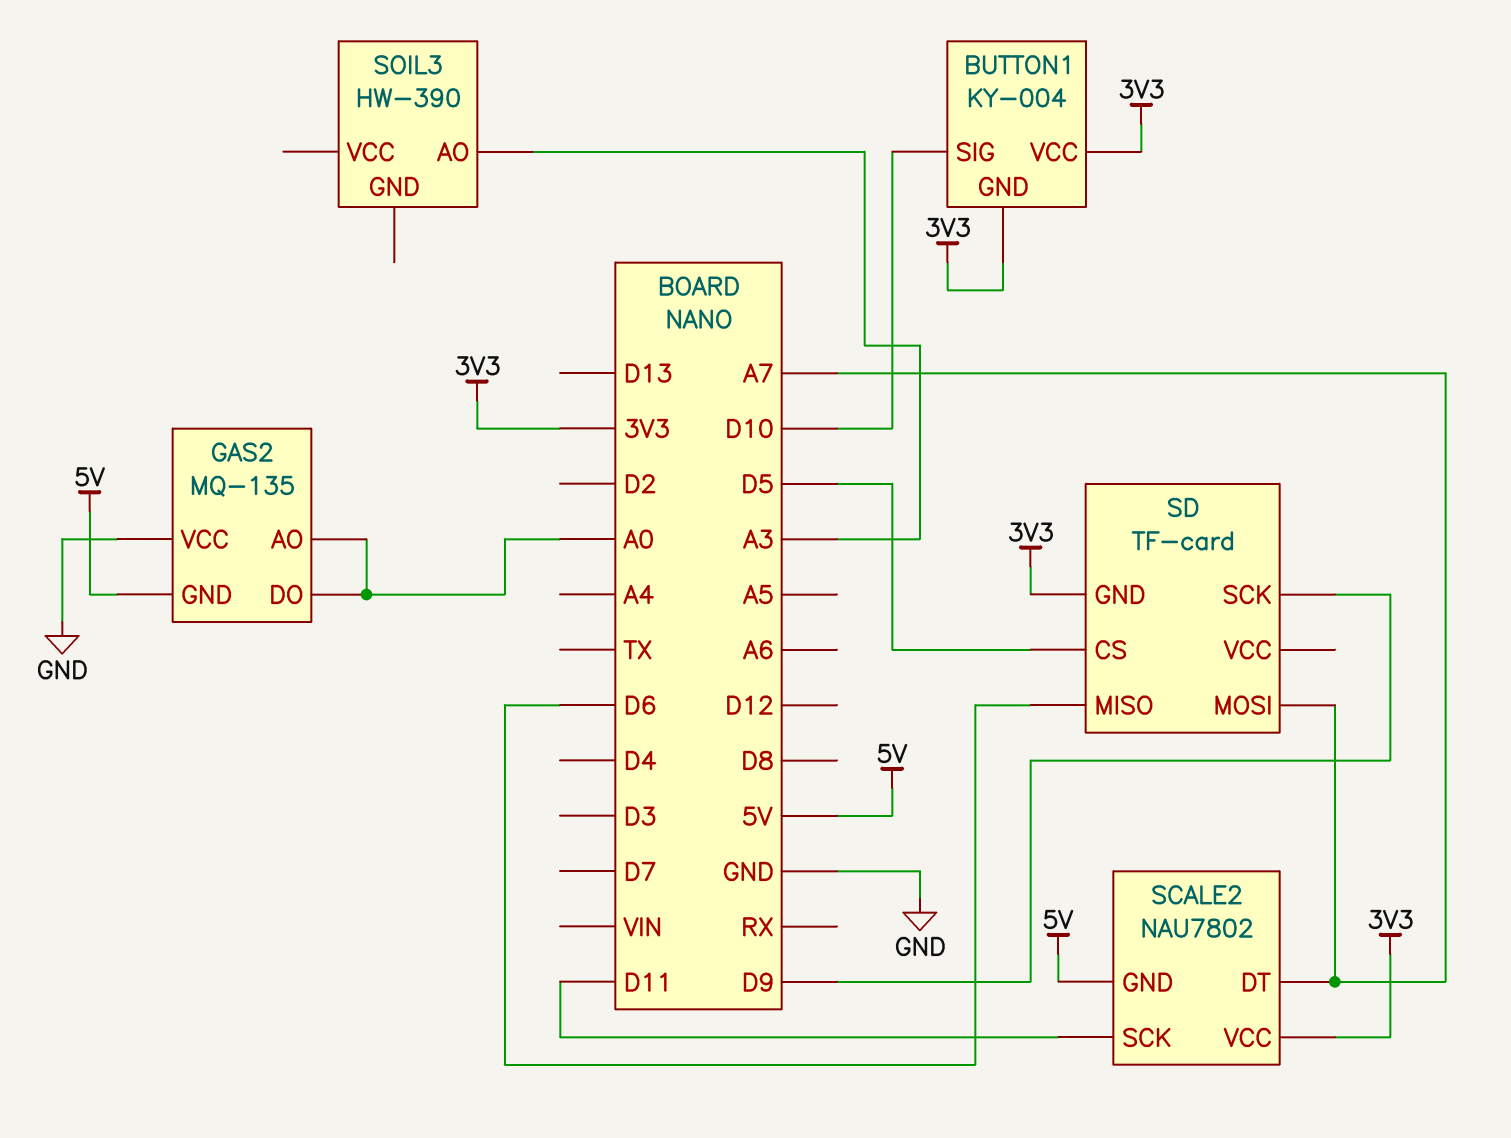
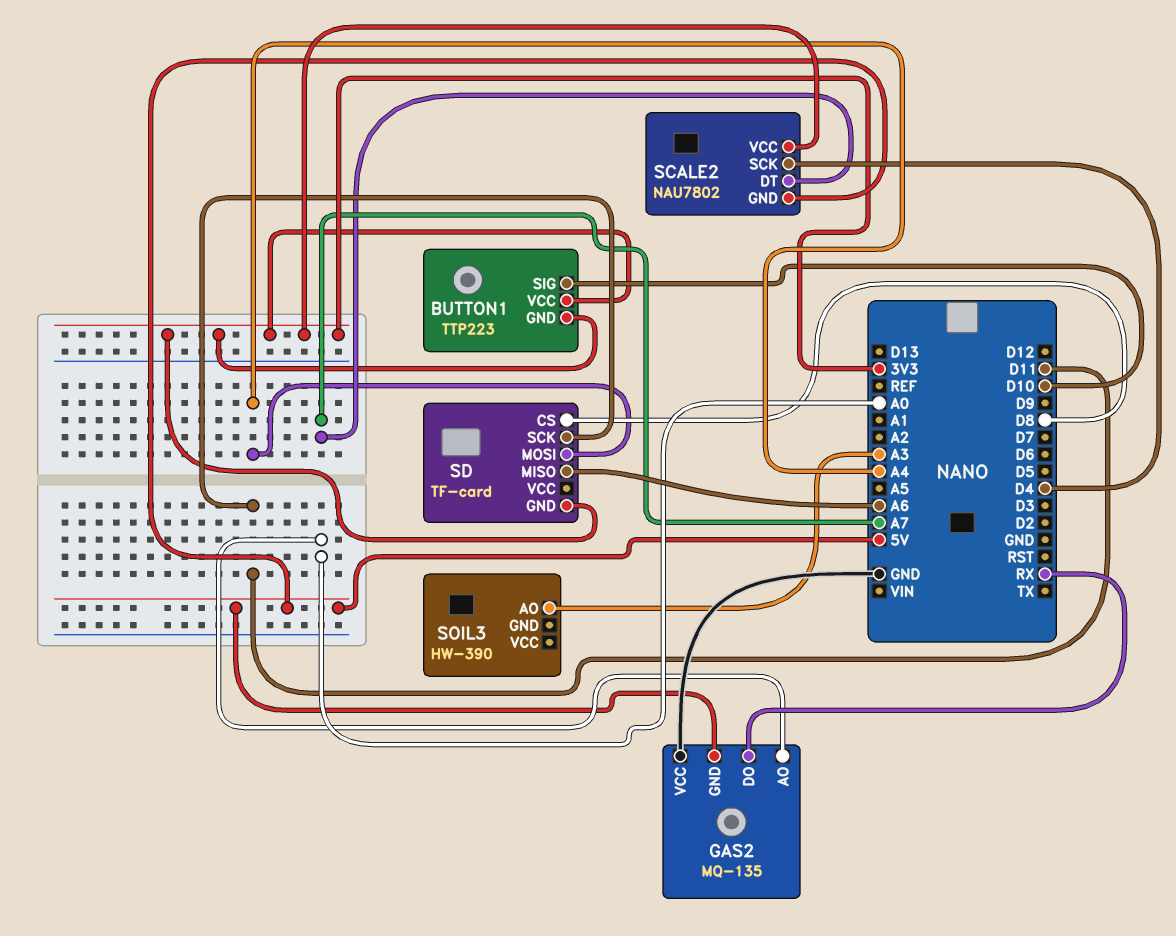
BUTTON1: KY-004 -> TTP223
GAS2 pin DO: A0 -> RX
SCALE2 pin SCK: D11 -> D4
SD pin CS: D5 -> D8
SD pin MISO: D6 -> A6
SD pin MOSI: A7 -> A4
SD pin SCK: D9 -> D11

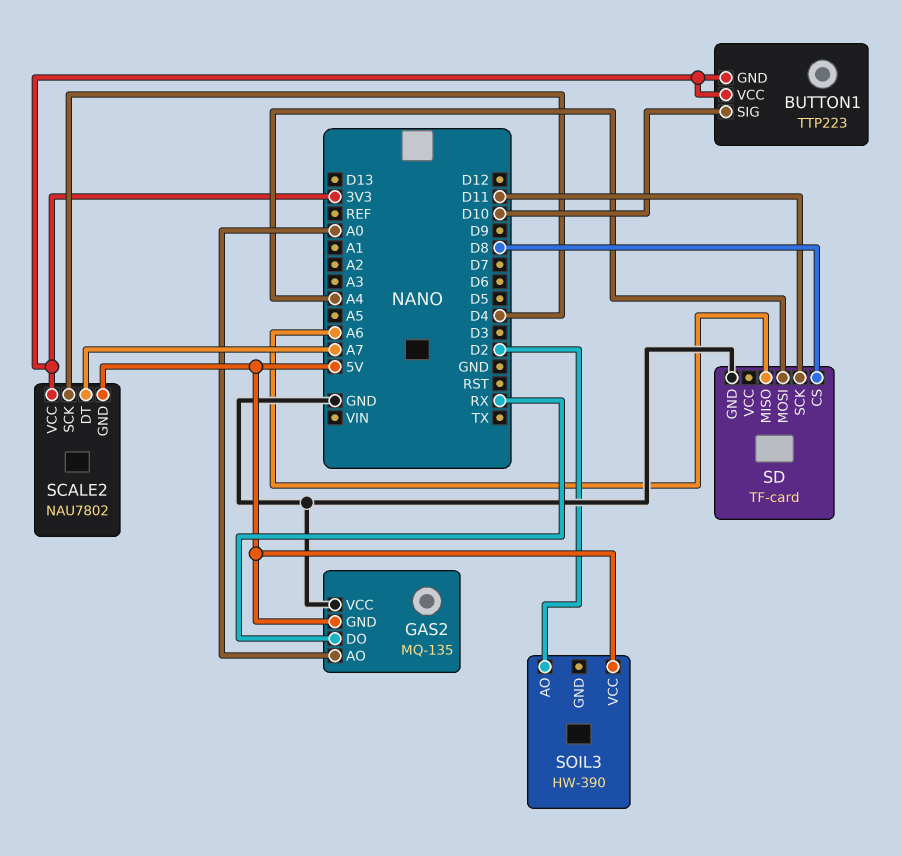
SD pin GND: 3V3 -> GND
SOIL3 pin AO: A3 -> D2
SOIL3 pin VCC: none -> 5V

